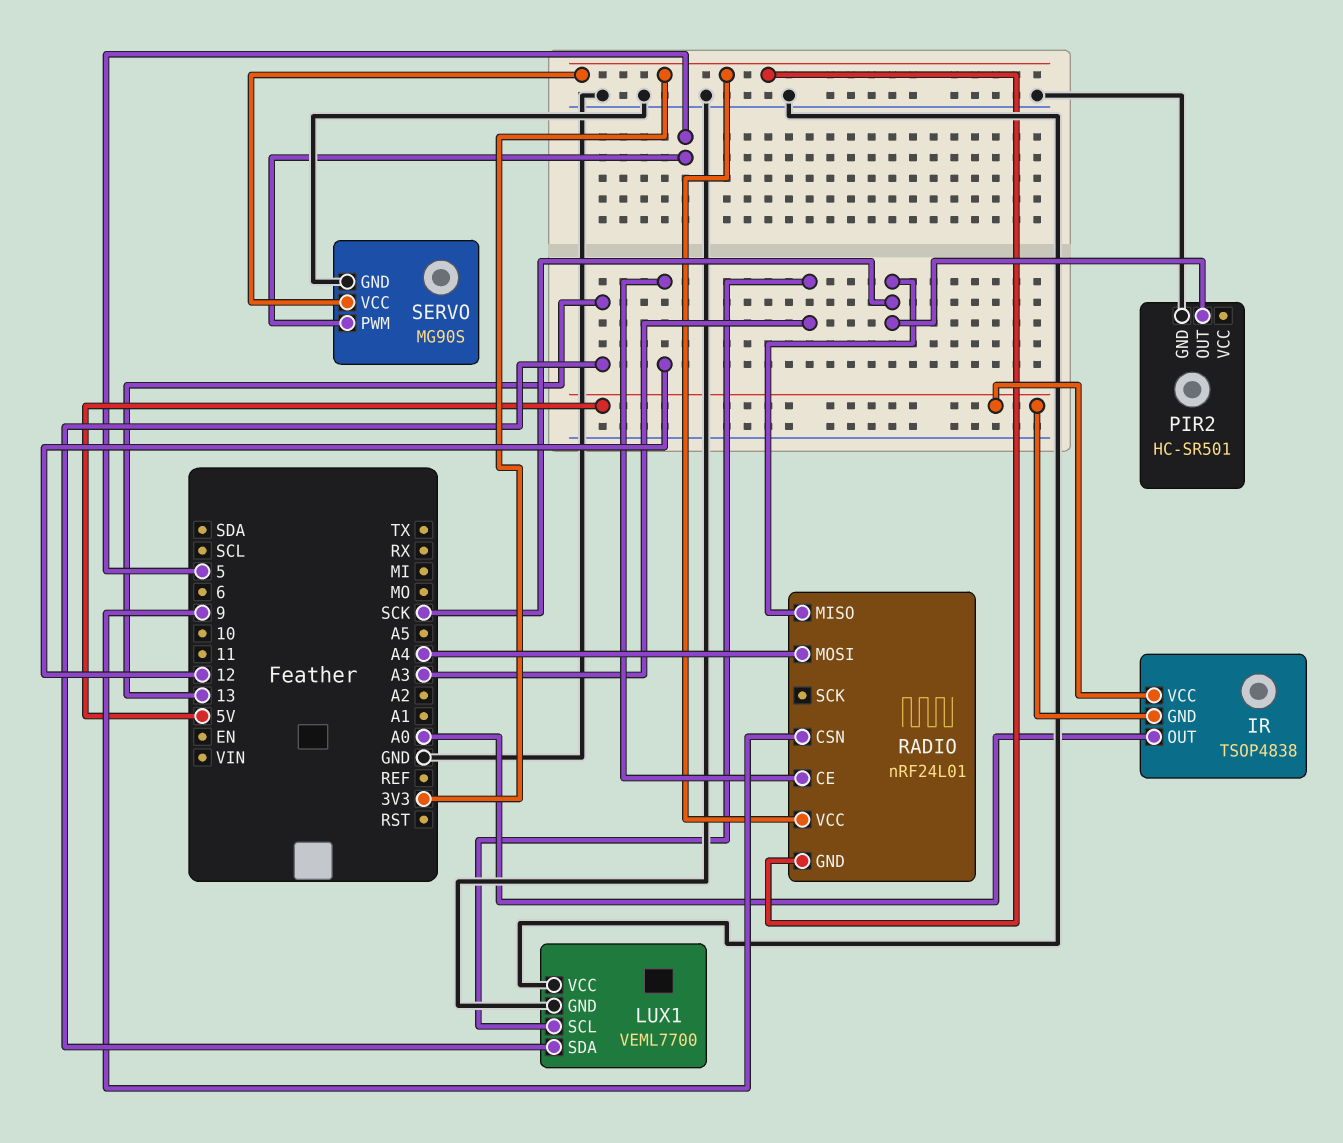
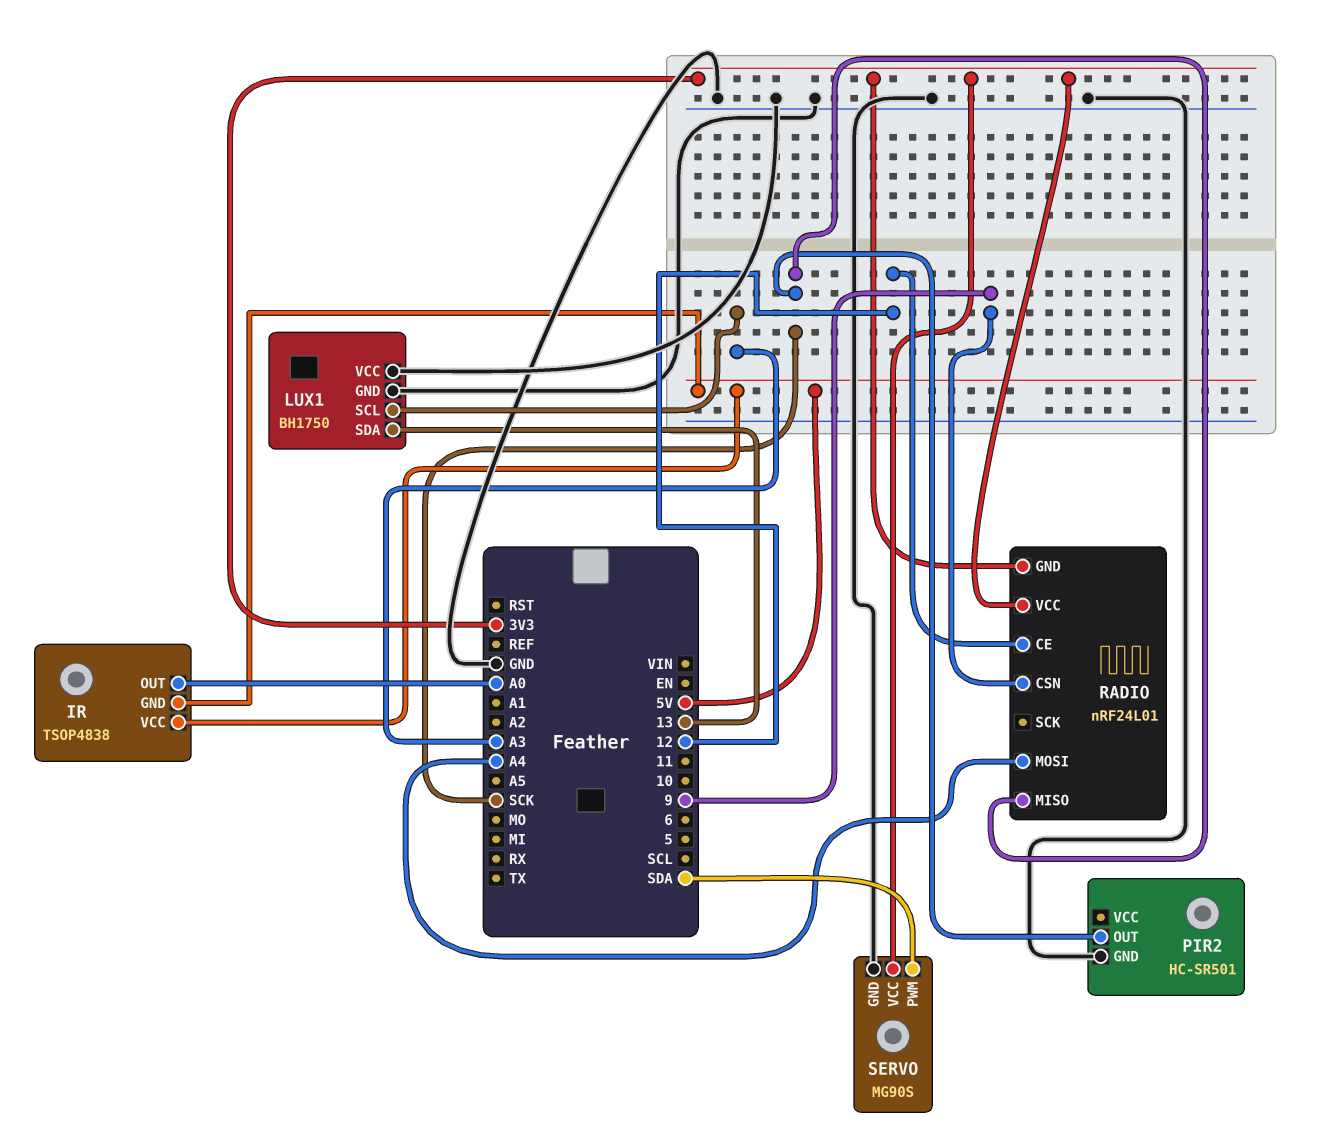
LUX1: VEML7700 -> BH1750
SERVO pin PWM: 5 -> SDA

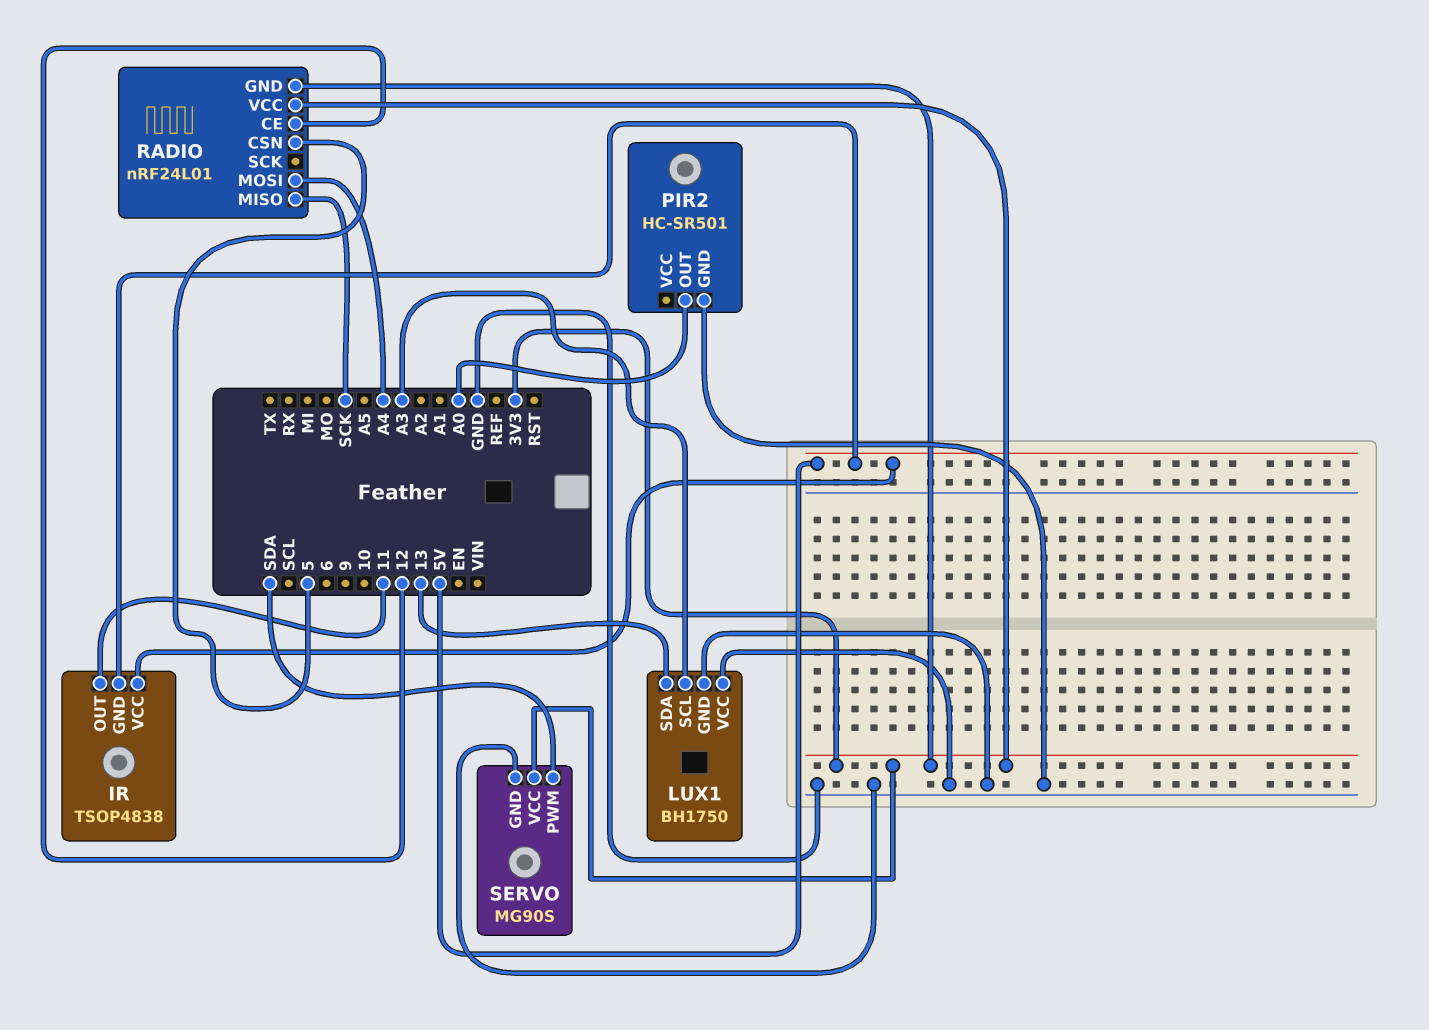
IR pin OUT: A0 -> 11
PIR2 pin OUT: SCK -> A0
RADIO pin CSN: 9 -> 5

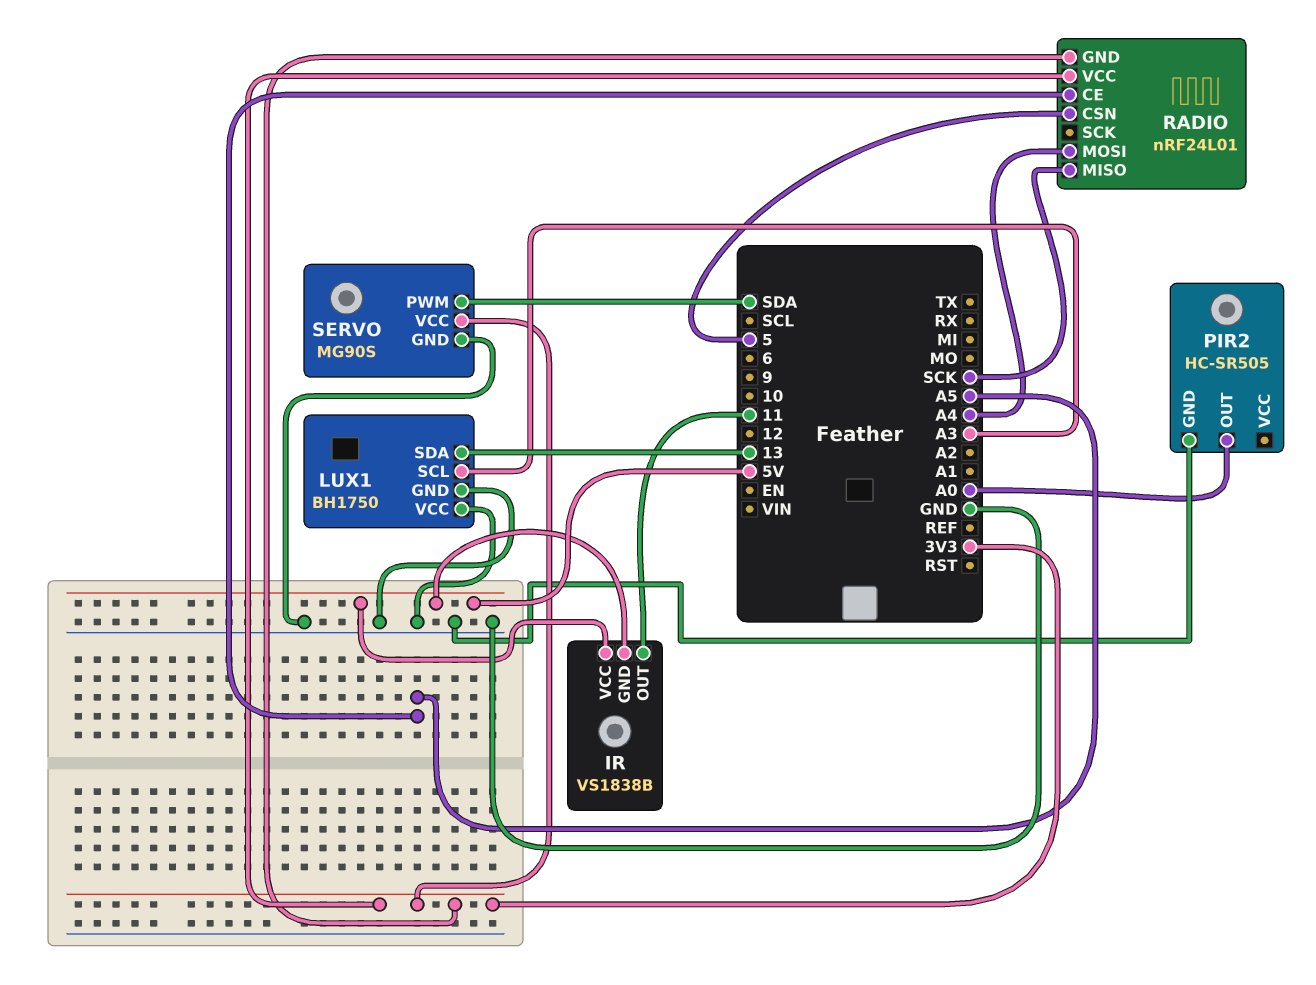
IR: TSOP4838 -> VS1838B
PIR2: HC-SR501 -> HC-SR505
RADIO pin CE: 12 -> A5

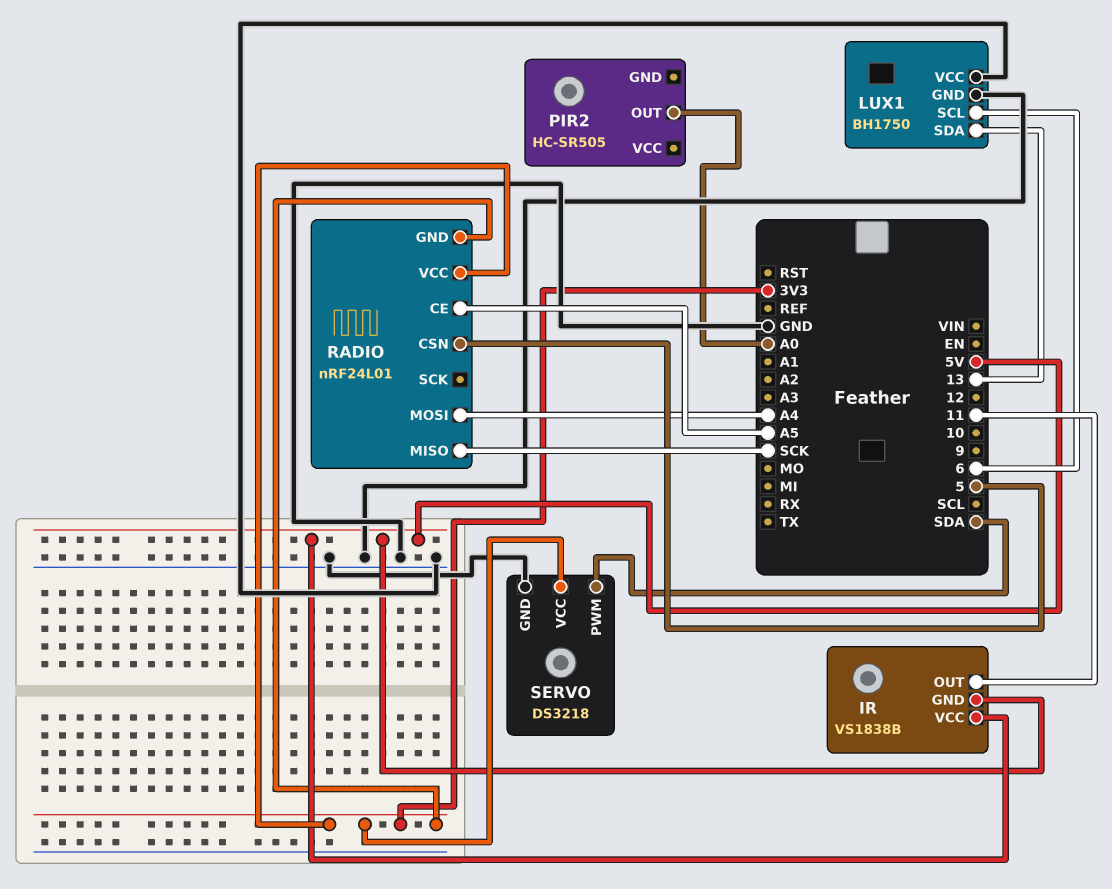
LUX1 pin SCL: A3 -> 6
PIR2 pin GND: GND -> none
SERVO: MG90S -> DS3218

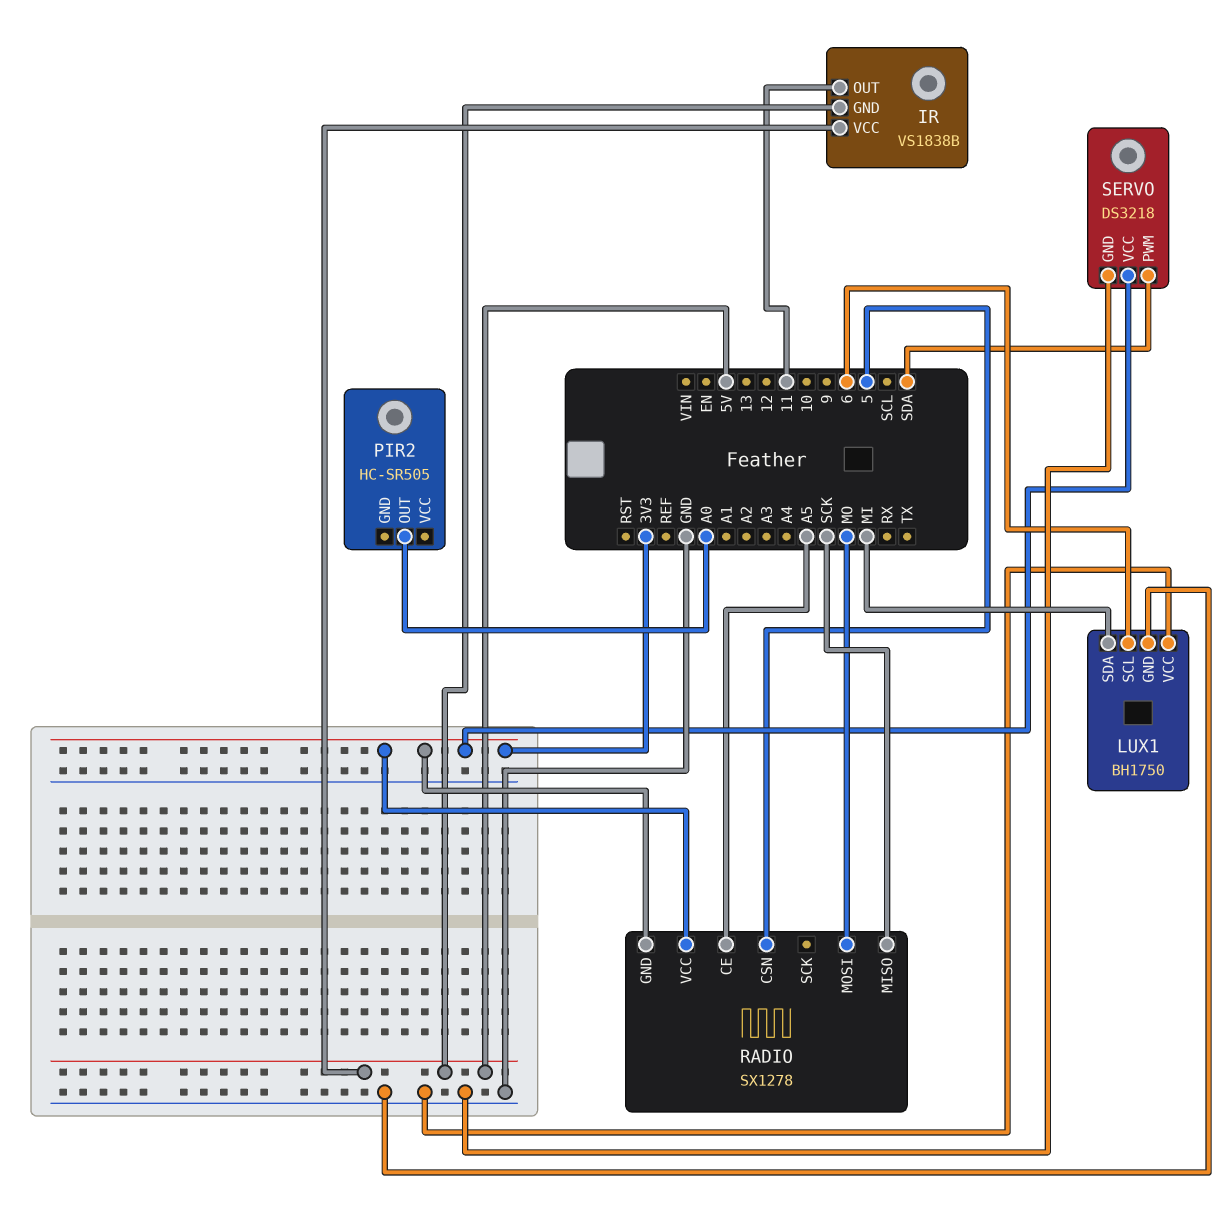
LUX1 pin SDA: 13 -> MI
RADIO: nRF24L01 -> SX1278
RADIO pin MOSI: A4 -> MO

